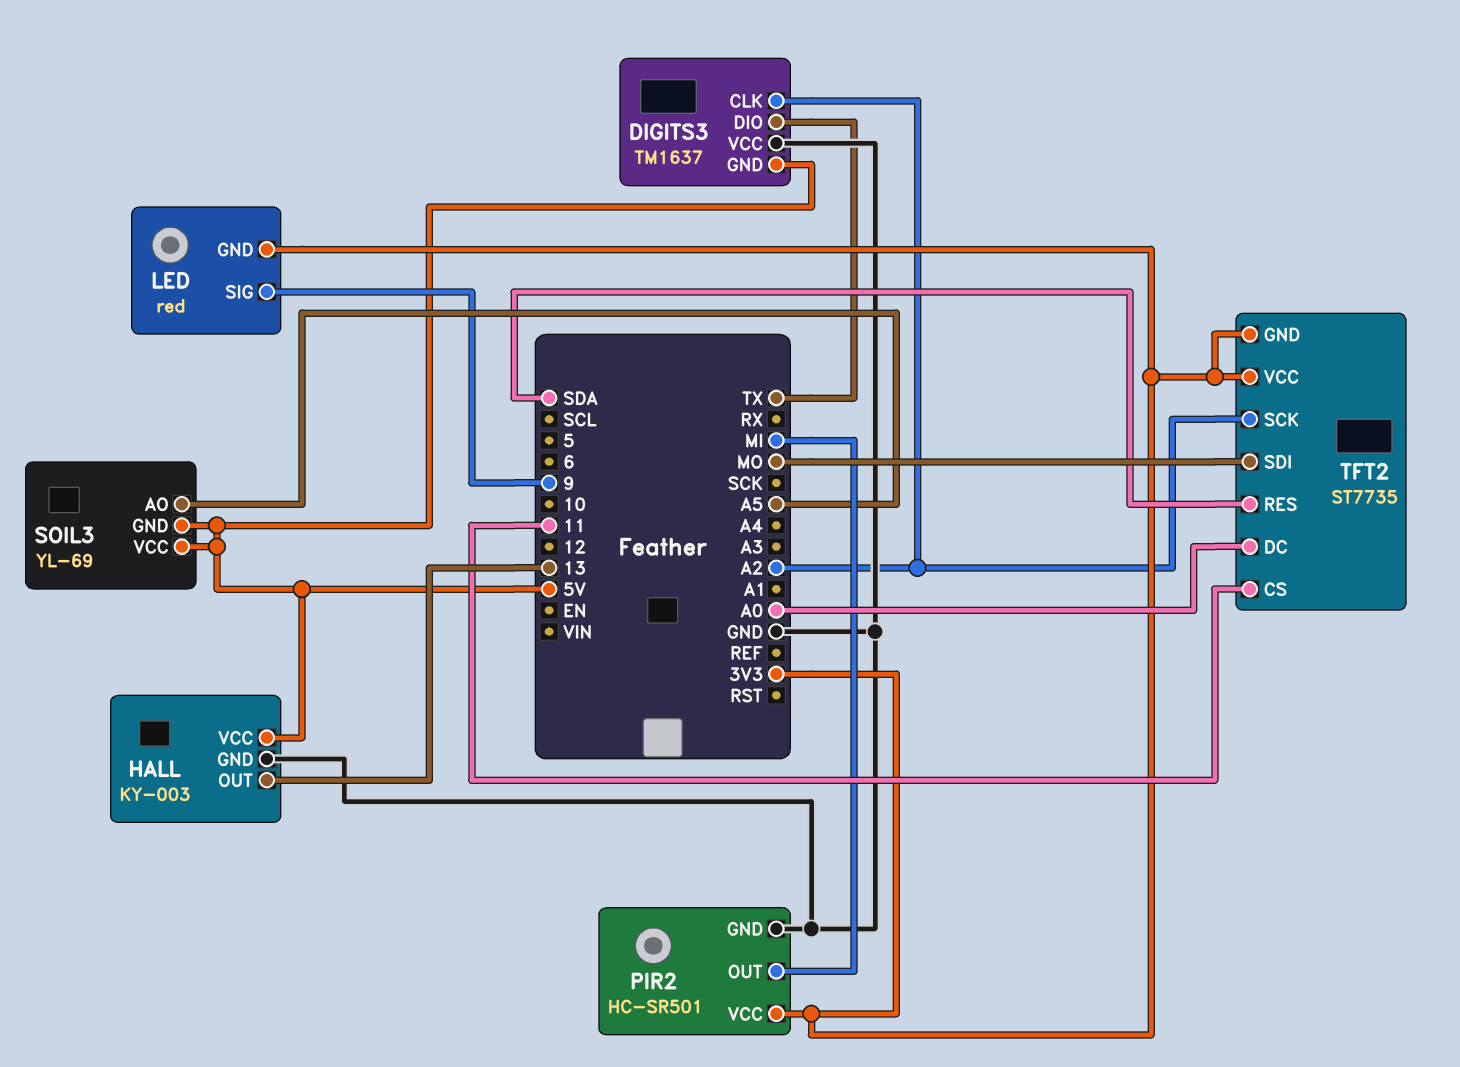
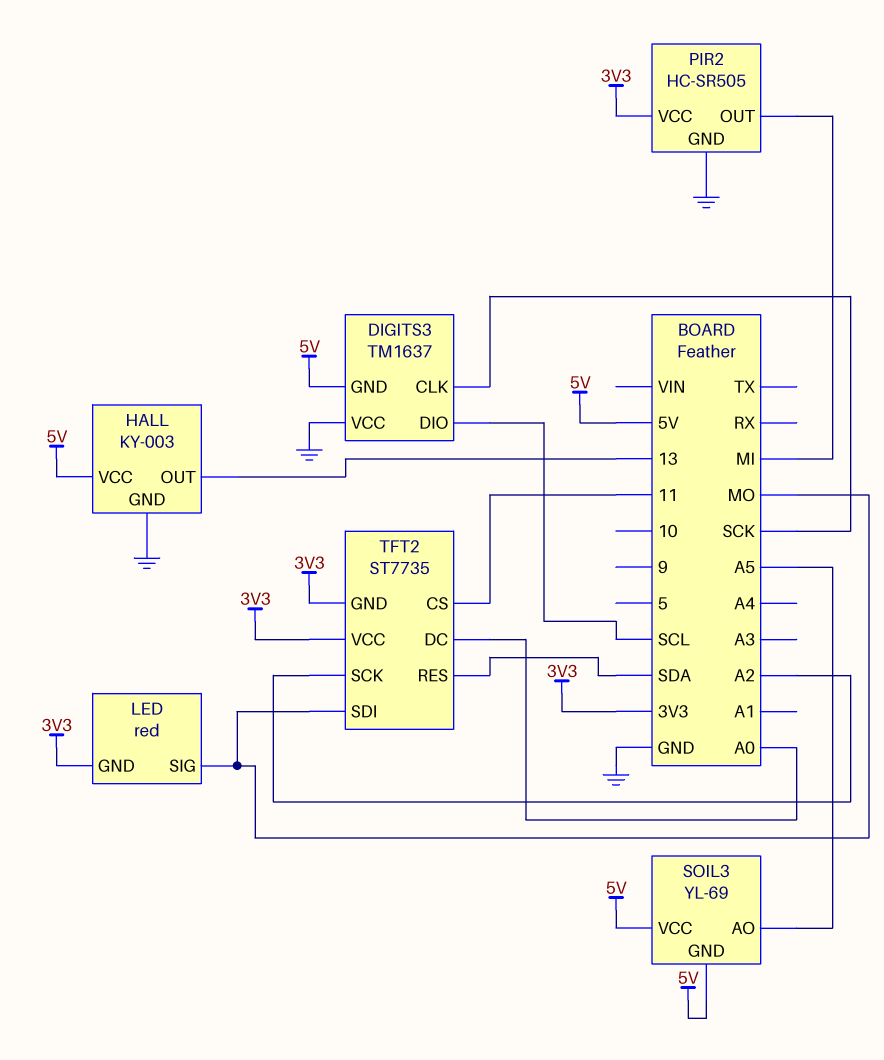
DIGITS3 pin CLK: A2 -> SCK
DIGITS3 pin DIO: TX -> SCL
LED pin SIG: 9 -> MO
PIR2: HC-SR501 -> HC-SR505

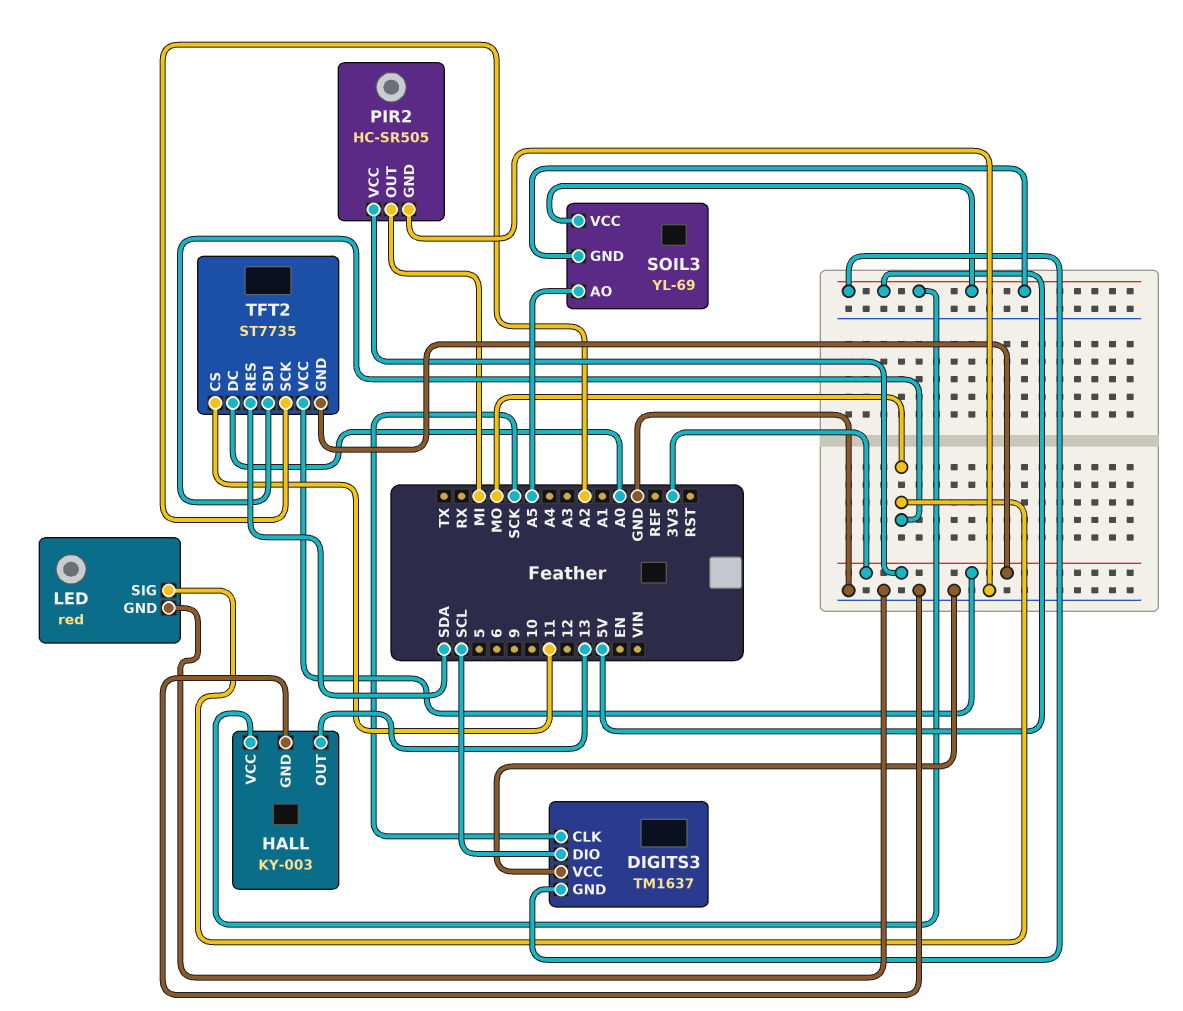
LED pin GND: 3V3 -> GND

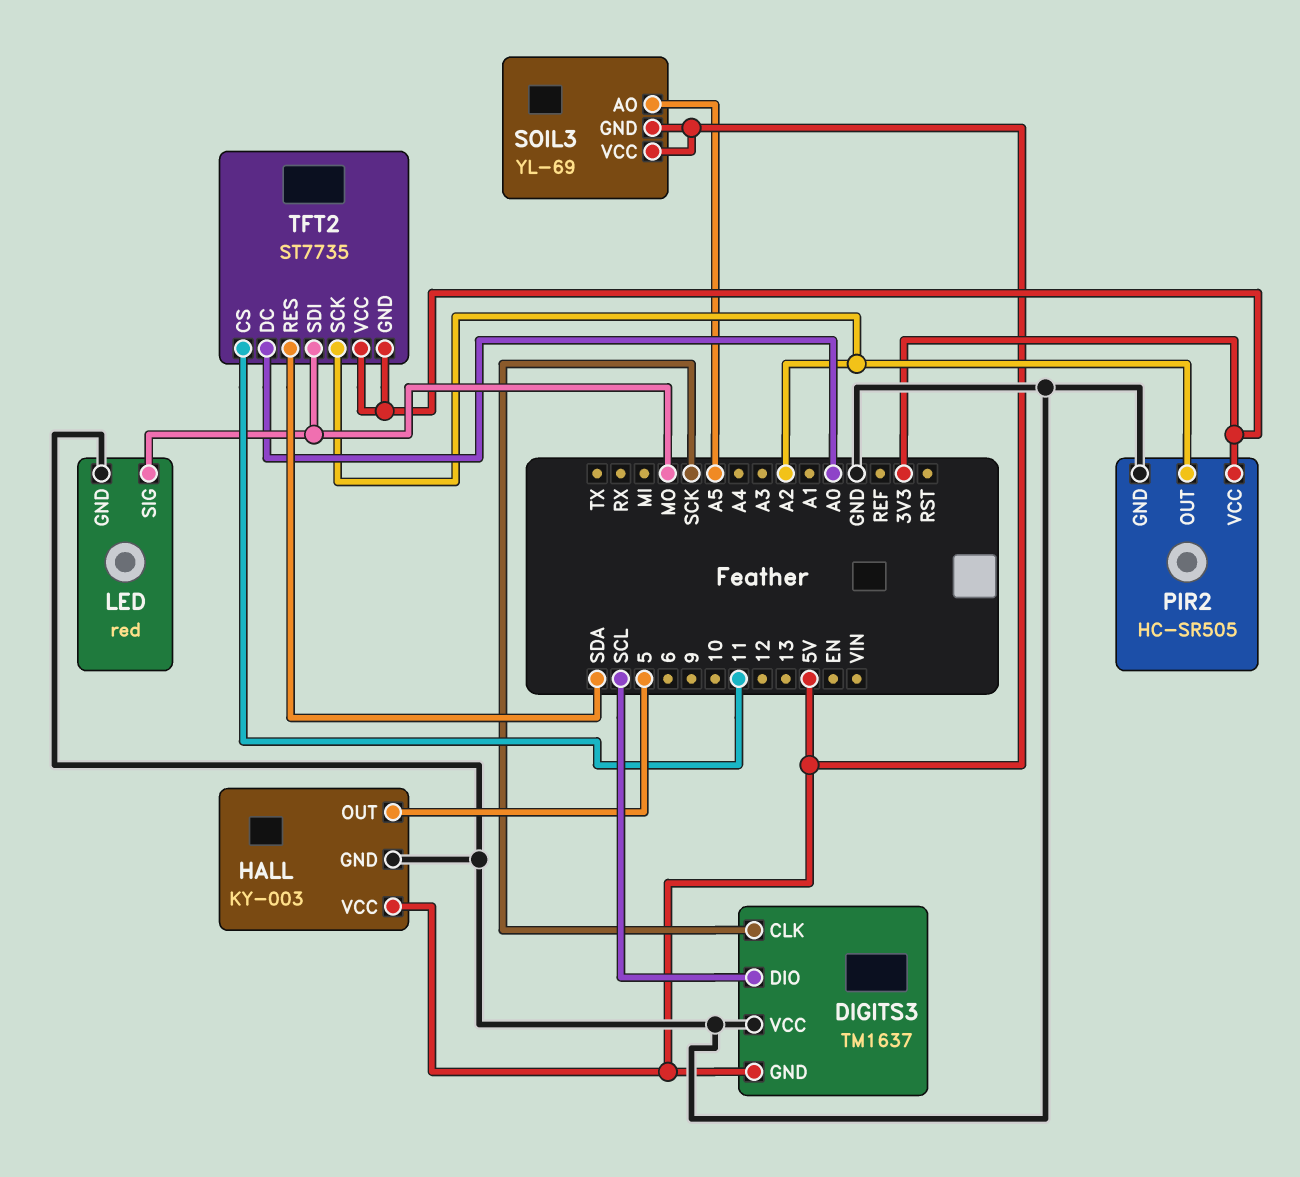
HALL pin OUT: 13 -> 5
PIR2 pin OUT: MI -> A2

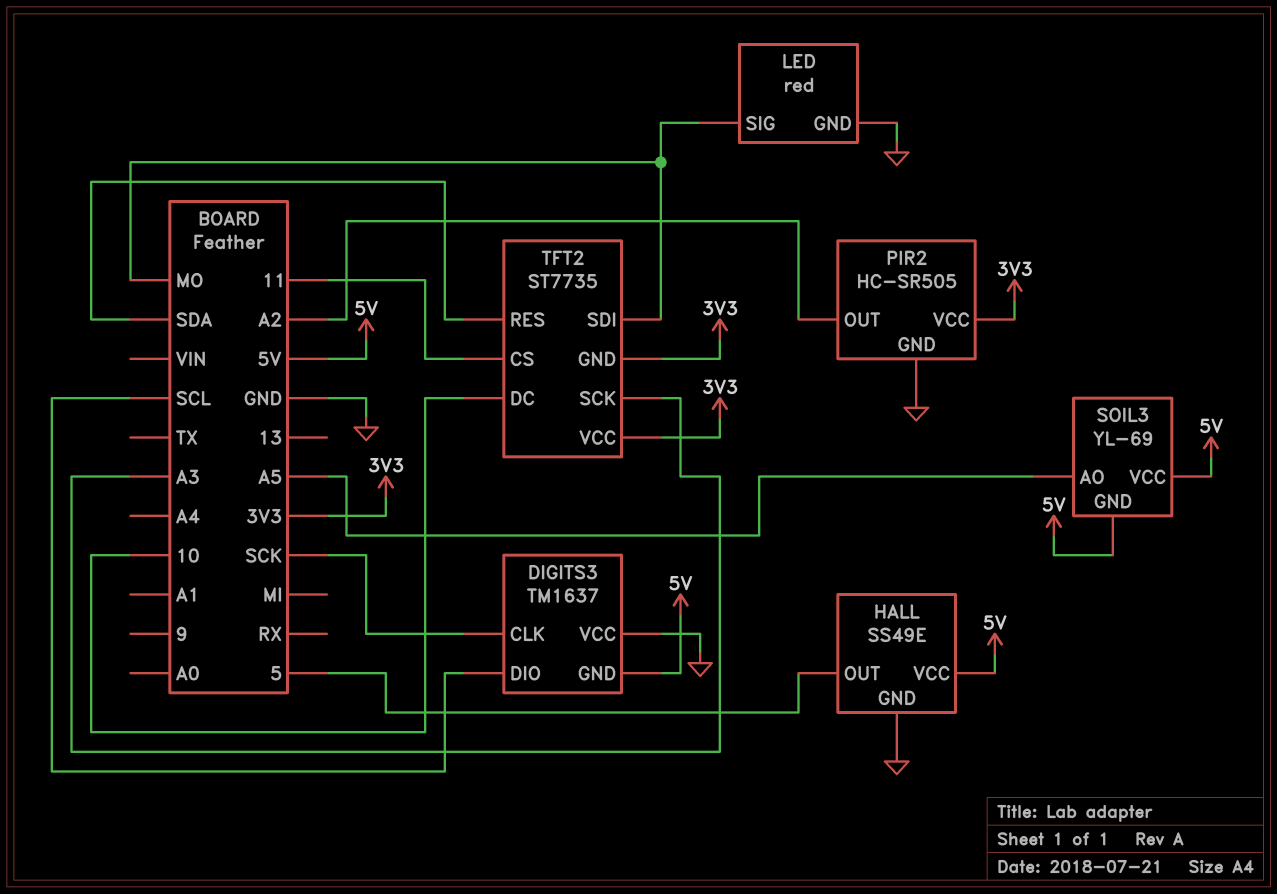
HALL: KY-003 -> SS49E
TFT2 pin DC: A0 -> 10
TFT2 pin SCK: A2 -> A3

